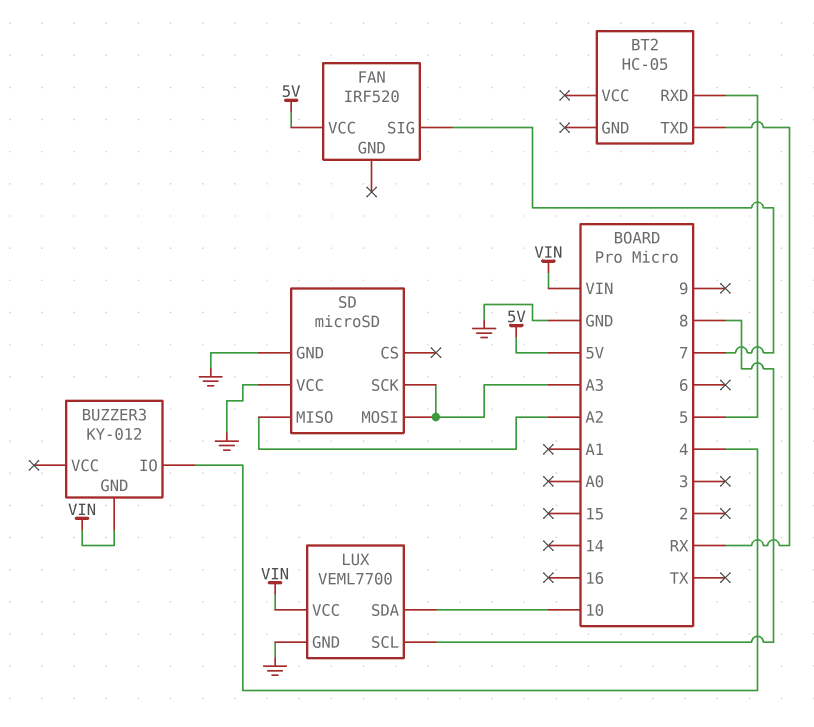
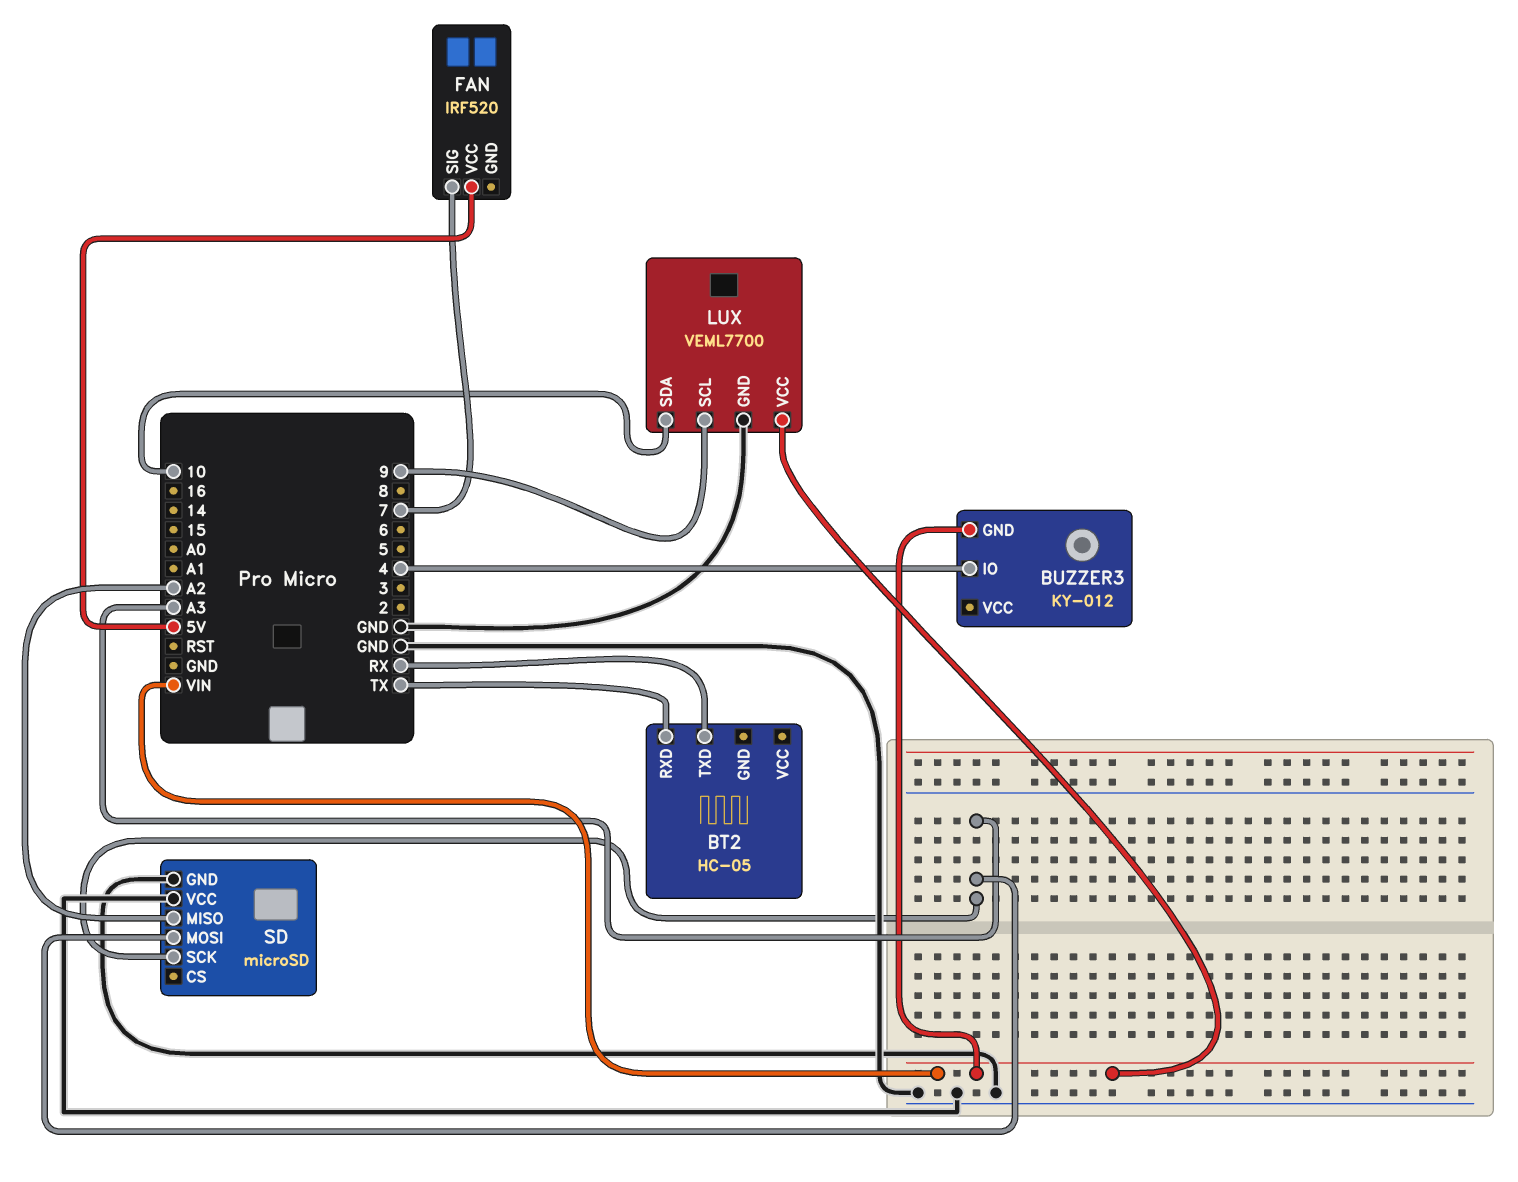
BT2 pin RXD: 5 -> TX
LUX pin SCL: 8 -> 9

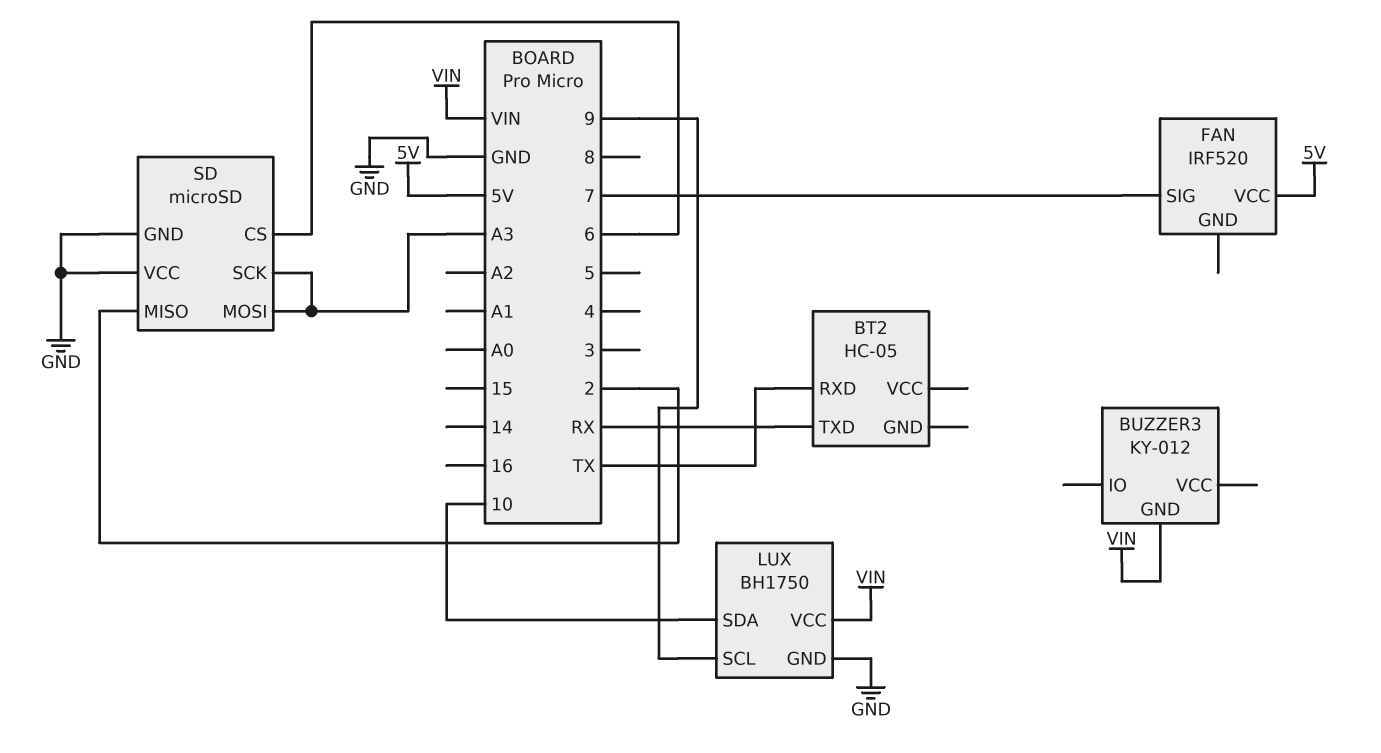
BUZZER3 pin IO: 4 -> none
LUX: VEML7700 -> BH1750
SD pin CS: none -> 6
SD pin MISO: A2 -> 2

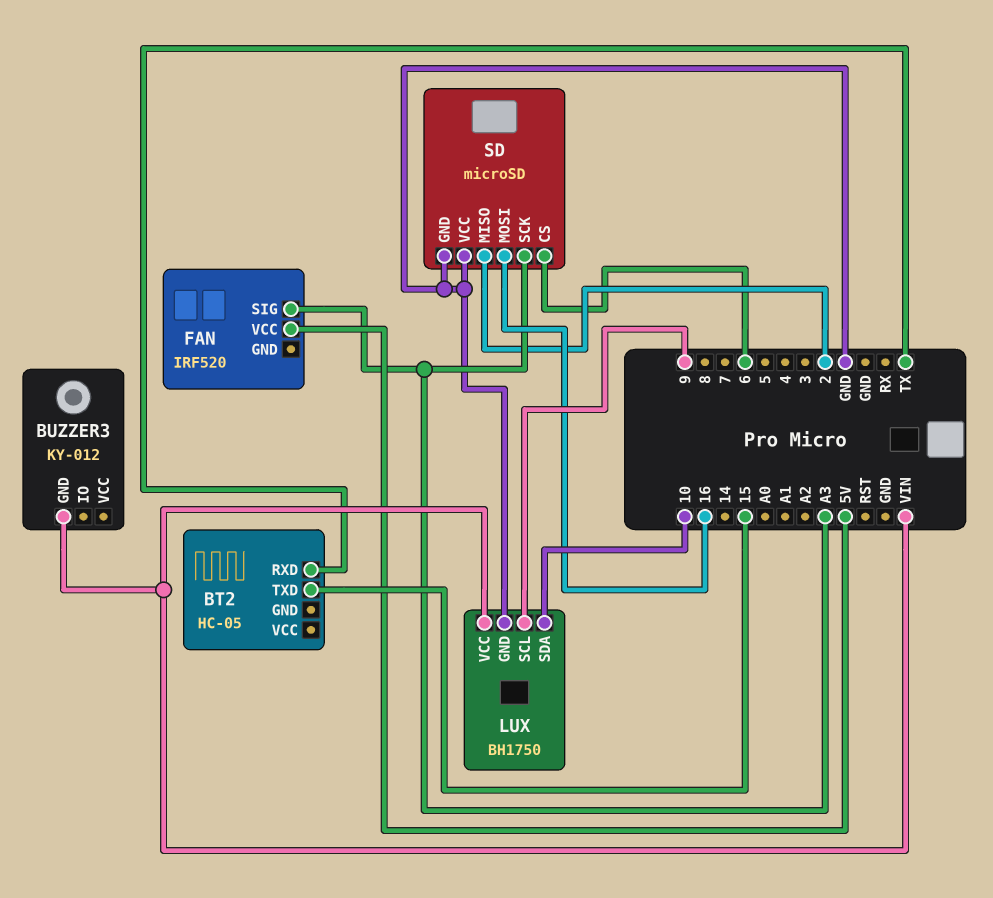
BT2 pin TXD: RX -> 15
FAN pin SIG: 7 -> A3
SD pin MOSI: A3 -> 16

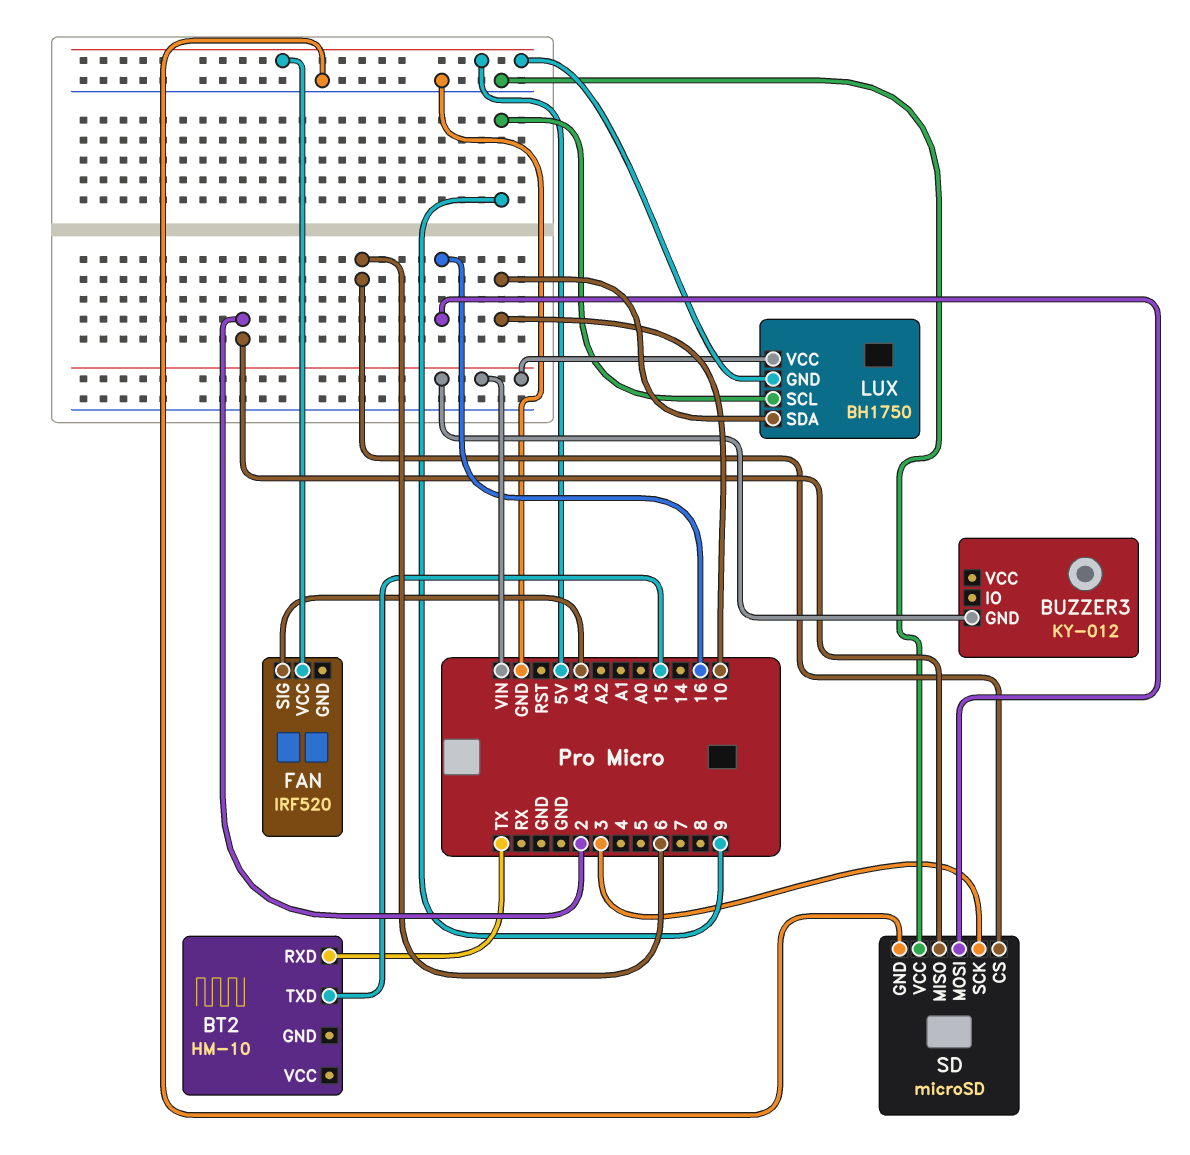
BT2: HC-05 -> HM-10
LUX pin GND: GND -> 5V
SD pin SCK: A3 -> 3

